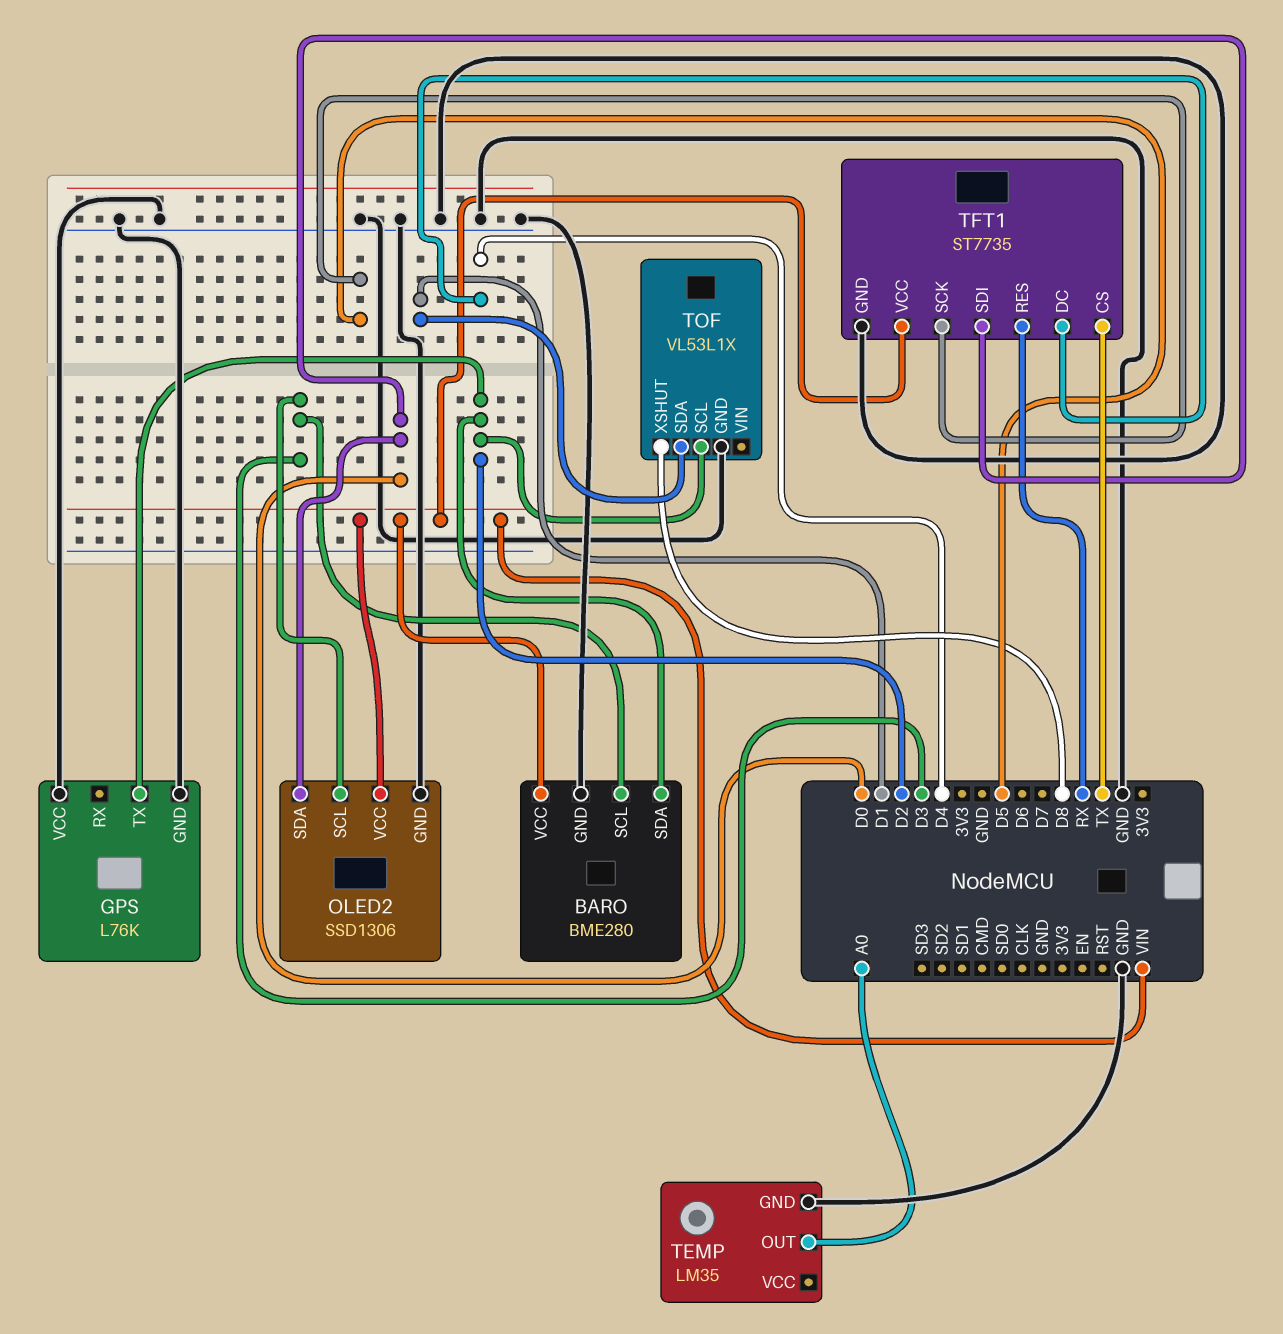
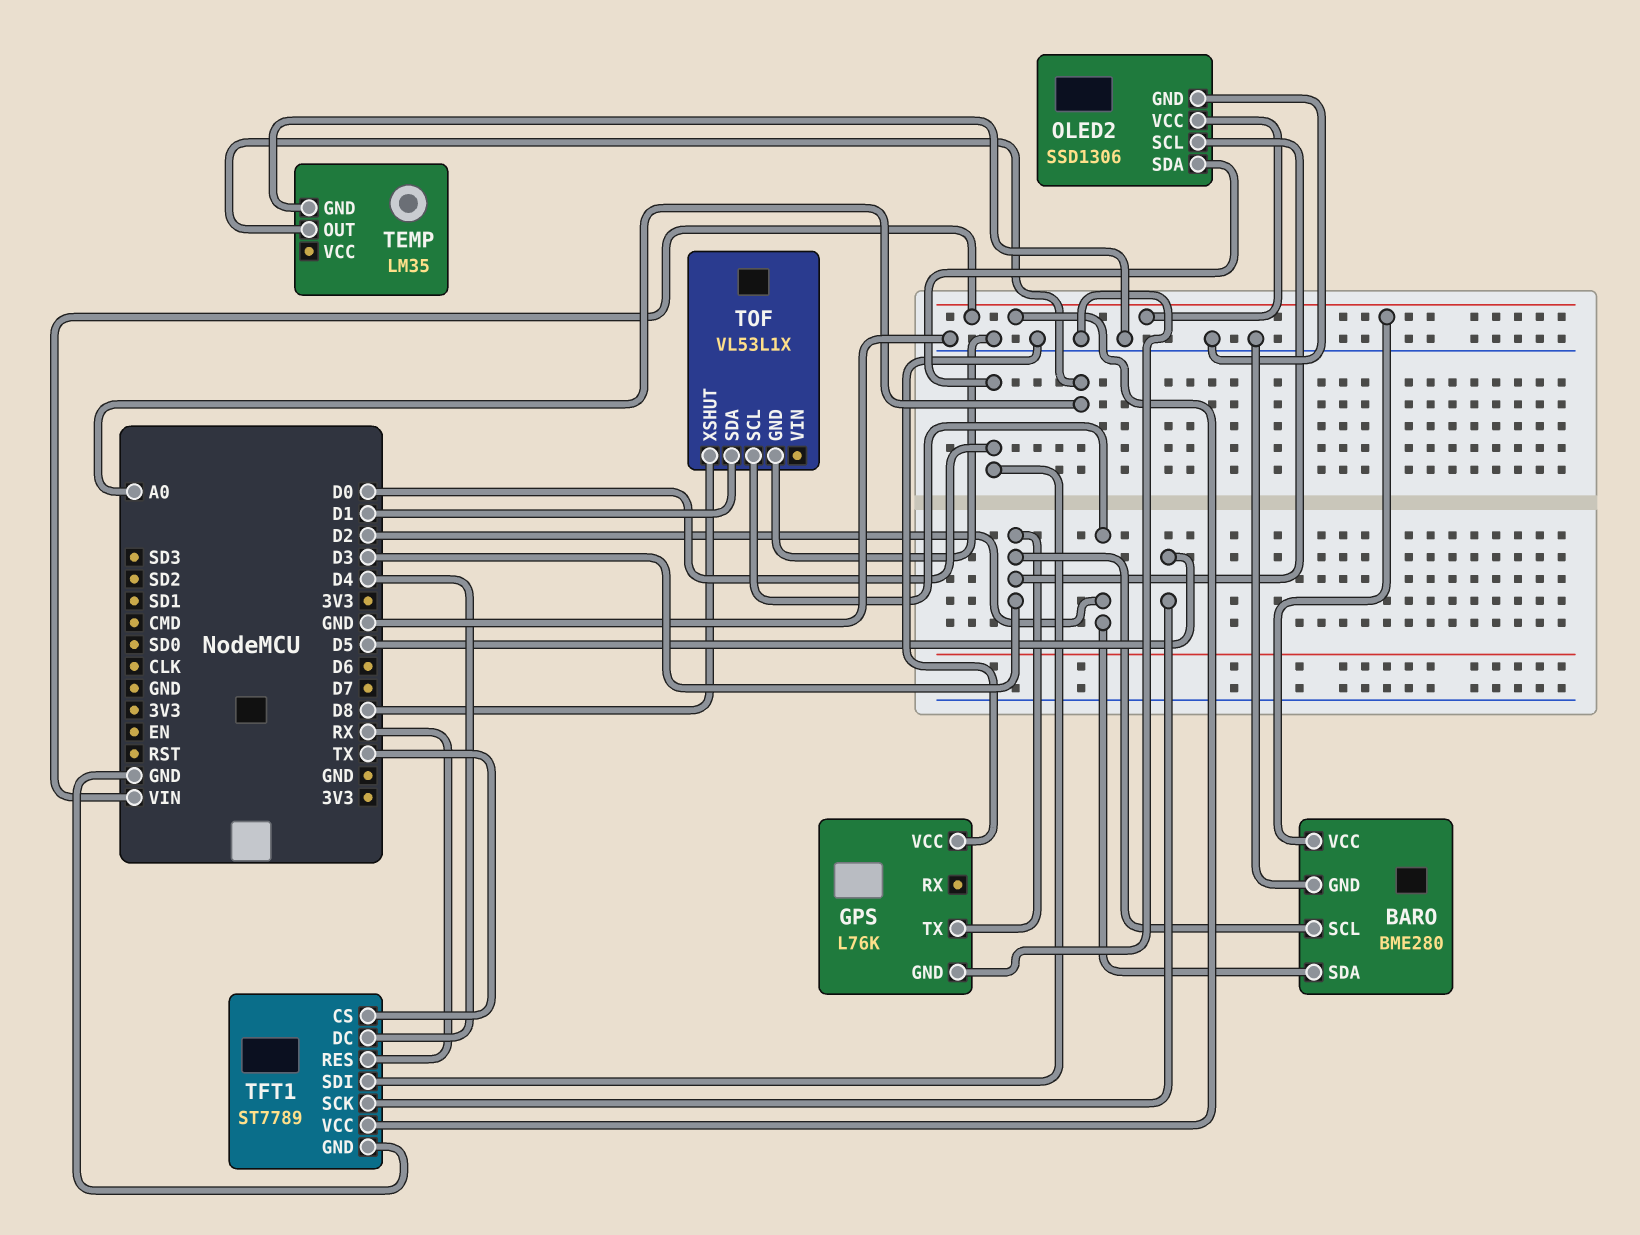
GPS pin TX: D2 -> D3
TFT1: ST7735 -> ST7789

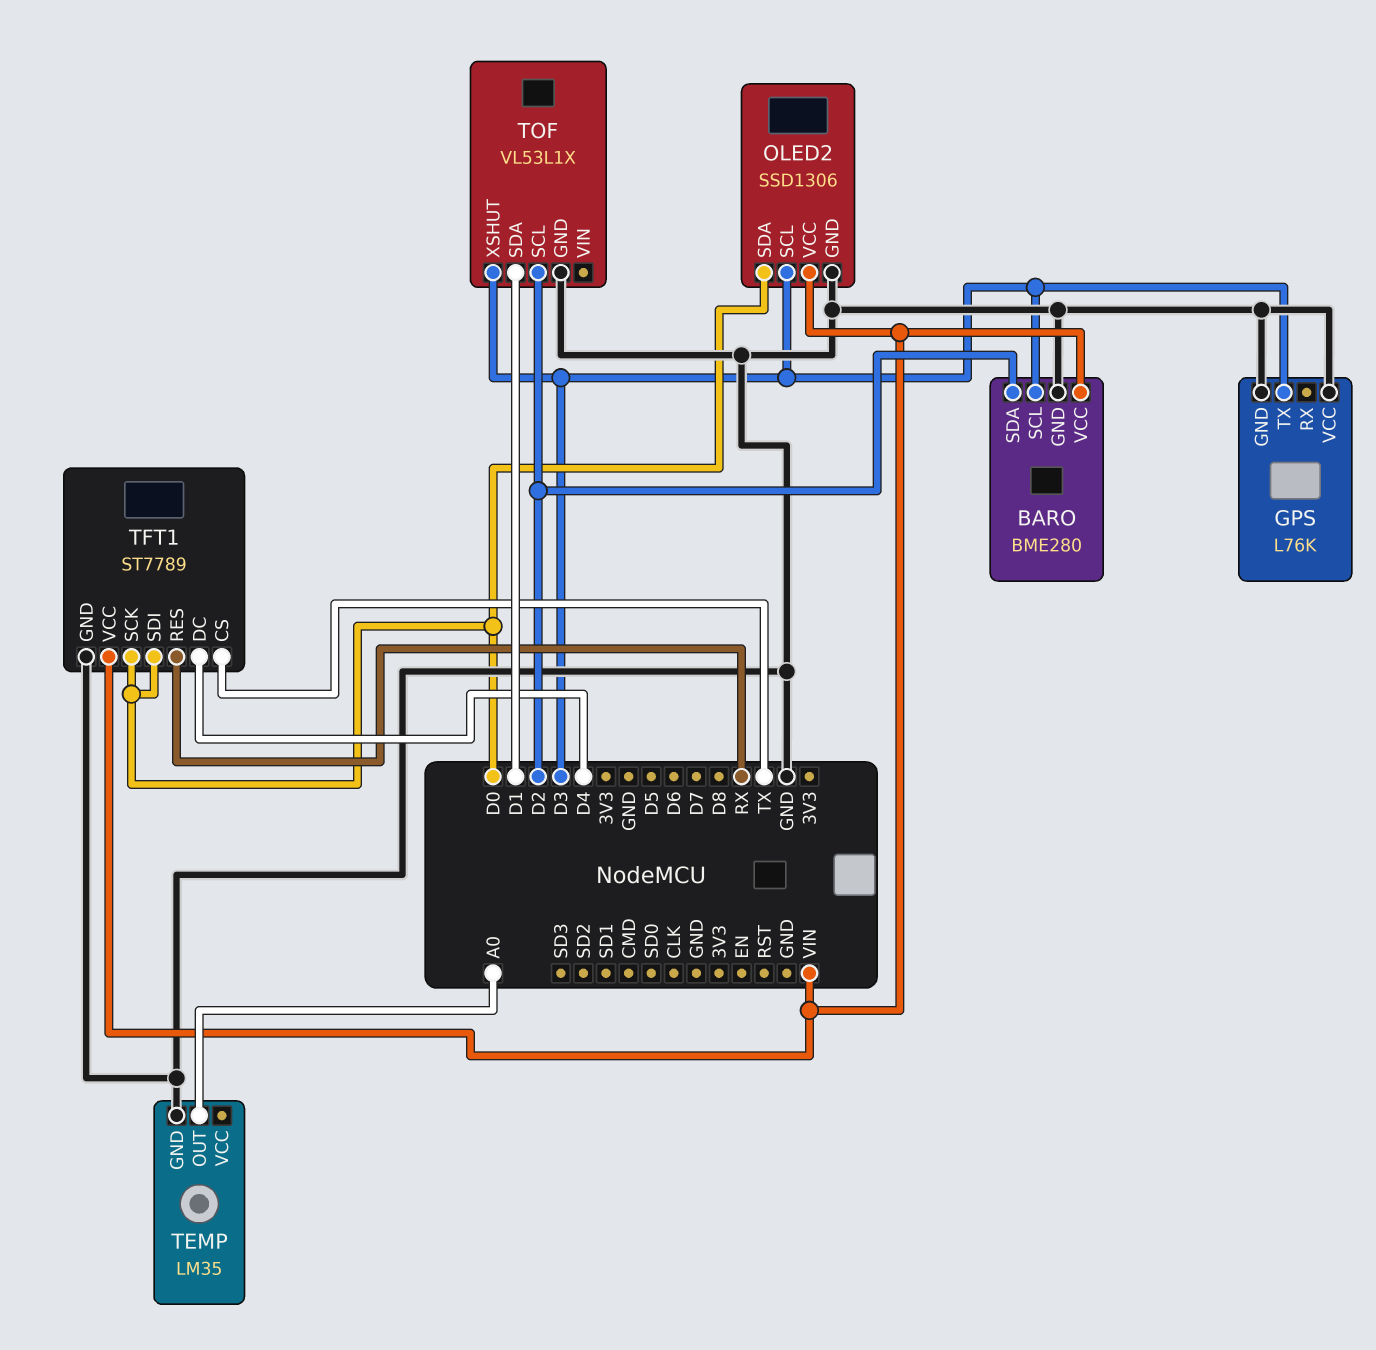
TFT1 pin SCK: D5 -> D0
TOF pin XSHUT: D8 -> D3

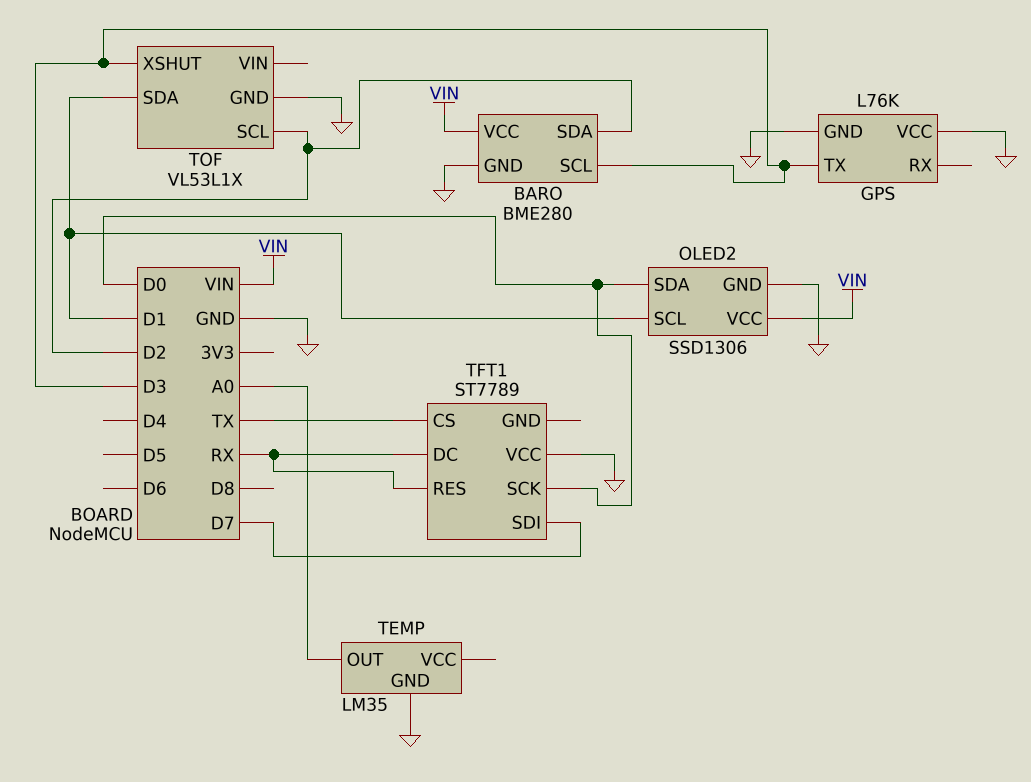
OLED2 pin SCL: D3 -> D1
TFT1 pin DC: D4 -> RX
TFT1 pin GND: GND -> none
TFT1 pin SDI: D0 -> D7
TFT1 pin VCC: VIN -> GND

